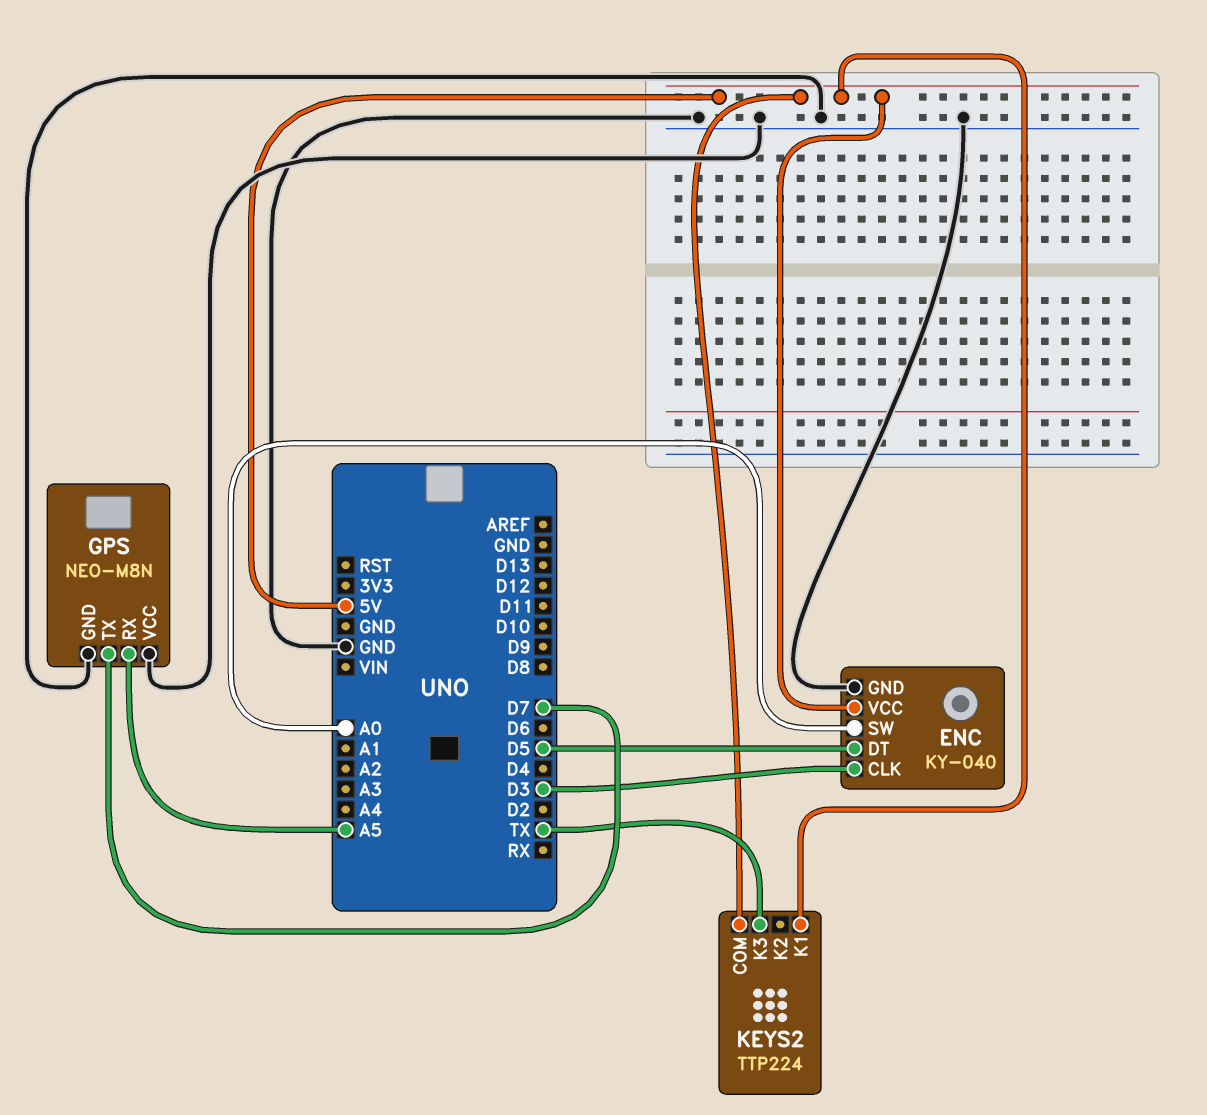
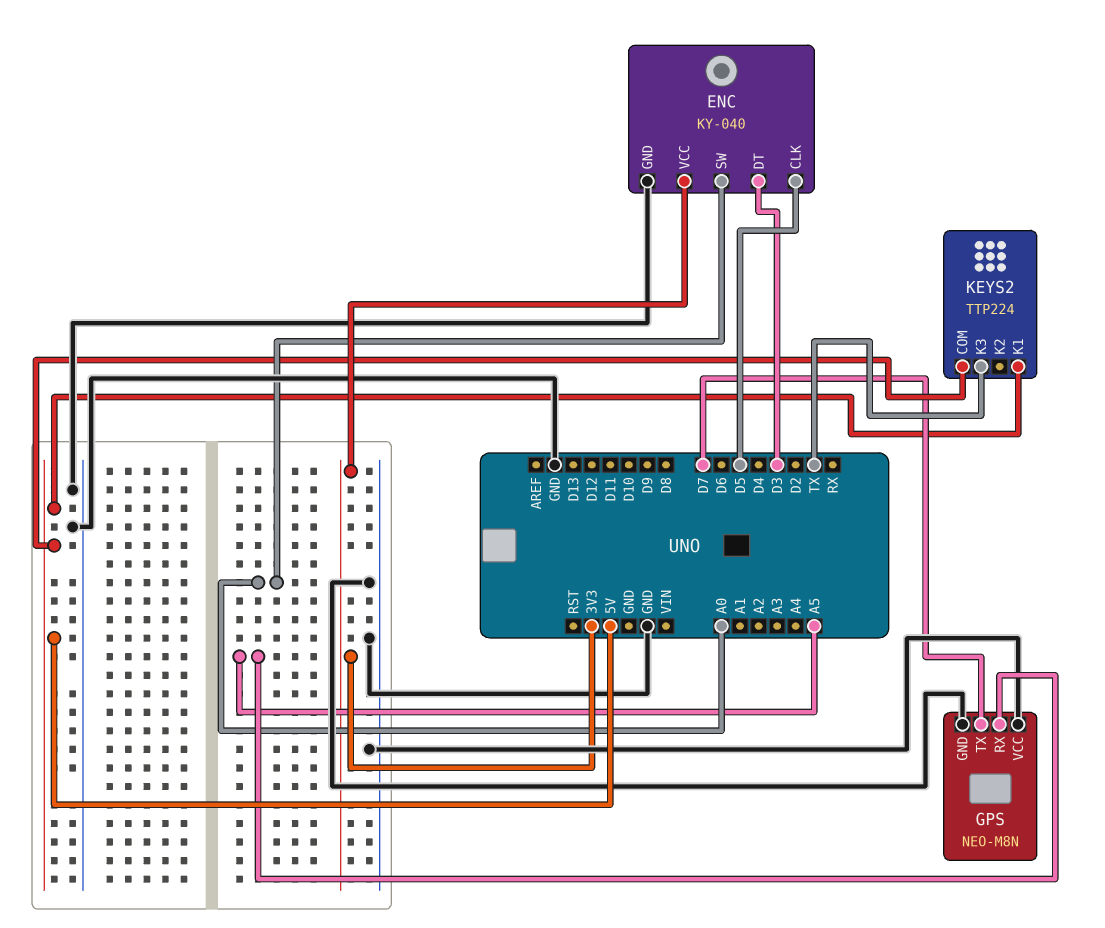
ENC pin CLK: D3 -> D5
ENC pin DT: D5 -> D3
ENC pin VCC: 5V -> 3V3

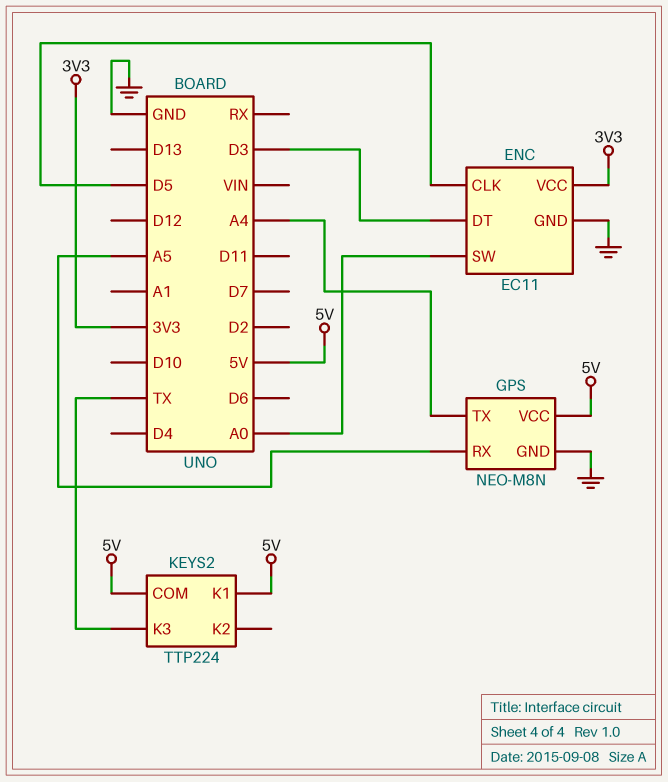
ENC: KY-040 -> EC11
GPS pin TX: D7 -> A4
GPS pin VCC: GND -> 5V

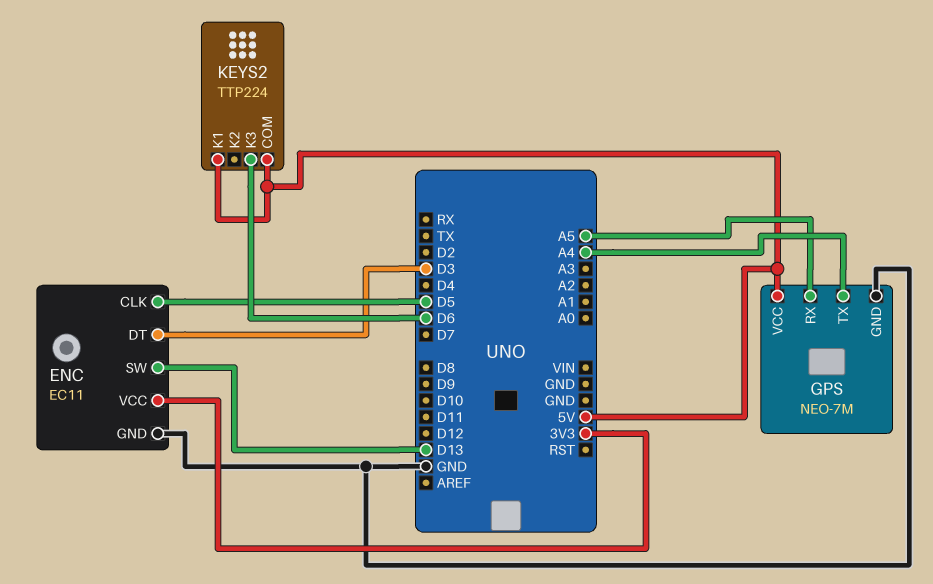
ENC pin SW: A0 -> D13
GPS: NEO-M8N -> NEO-7M
KEYS2 pin K3: TX -> D6

